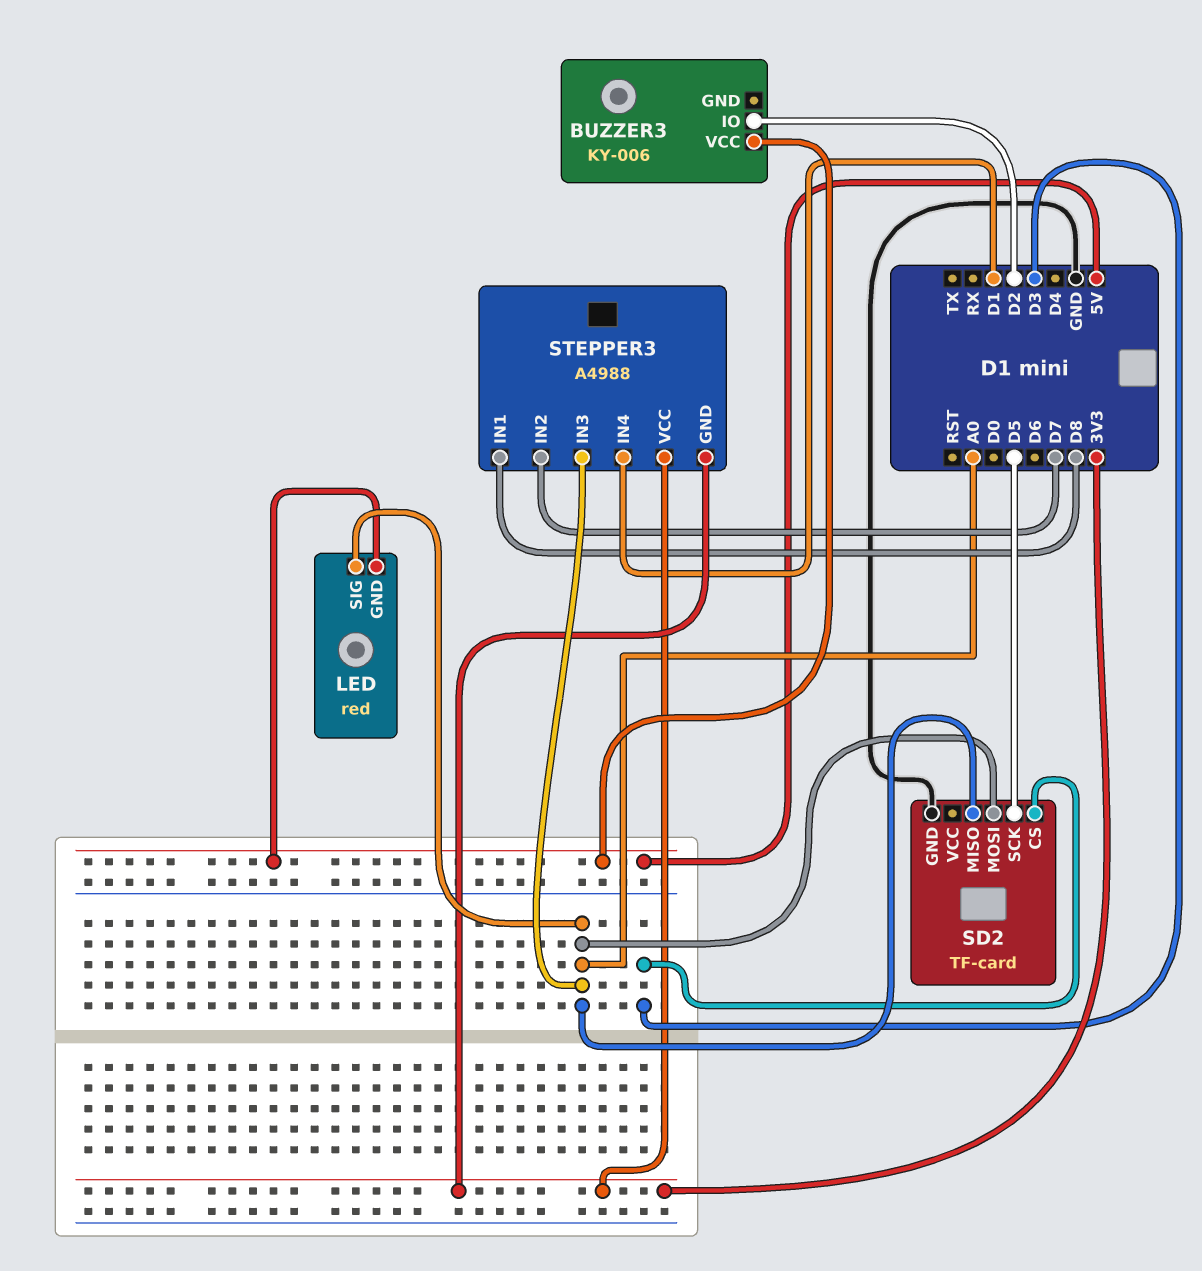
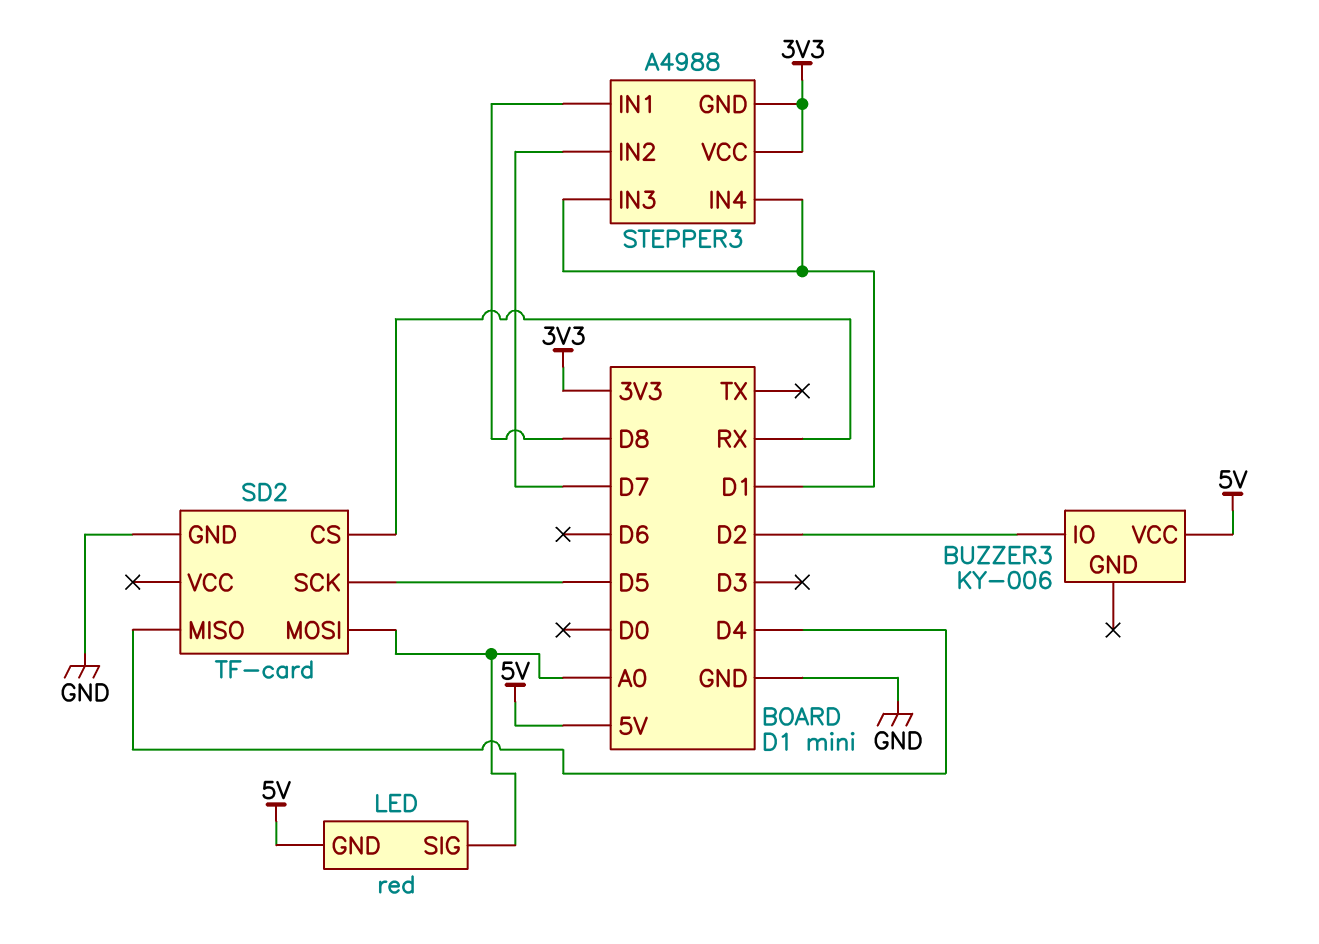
SD2 pin CS: D3 -> RX
SD2 pin MISO: A0 -> D4
STEPPER3 pin IN3: A0 -> D1

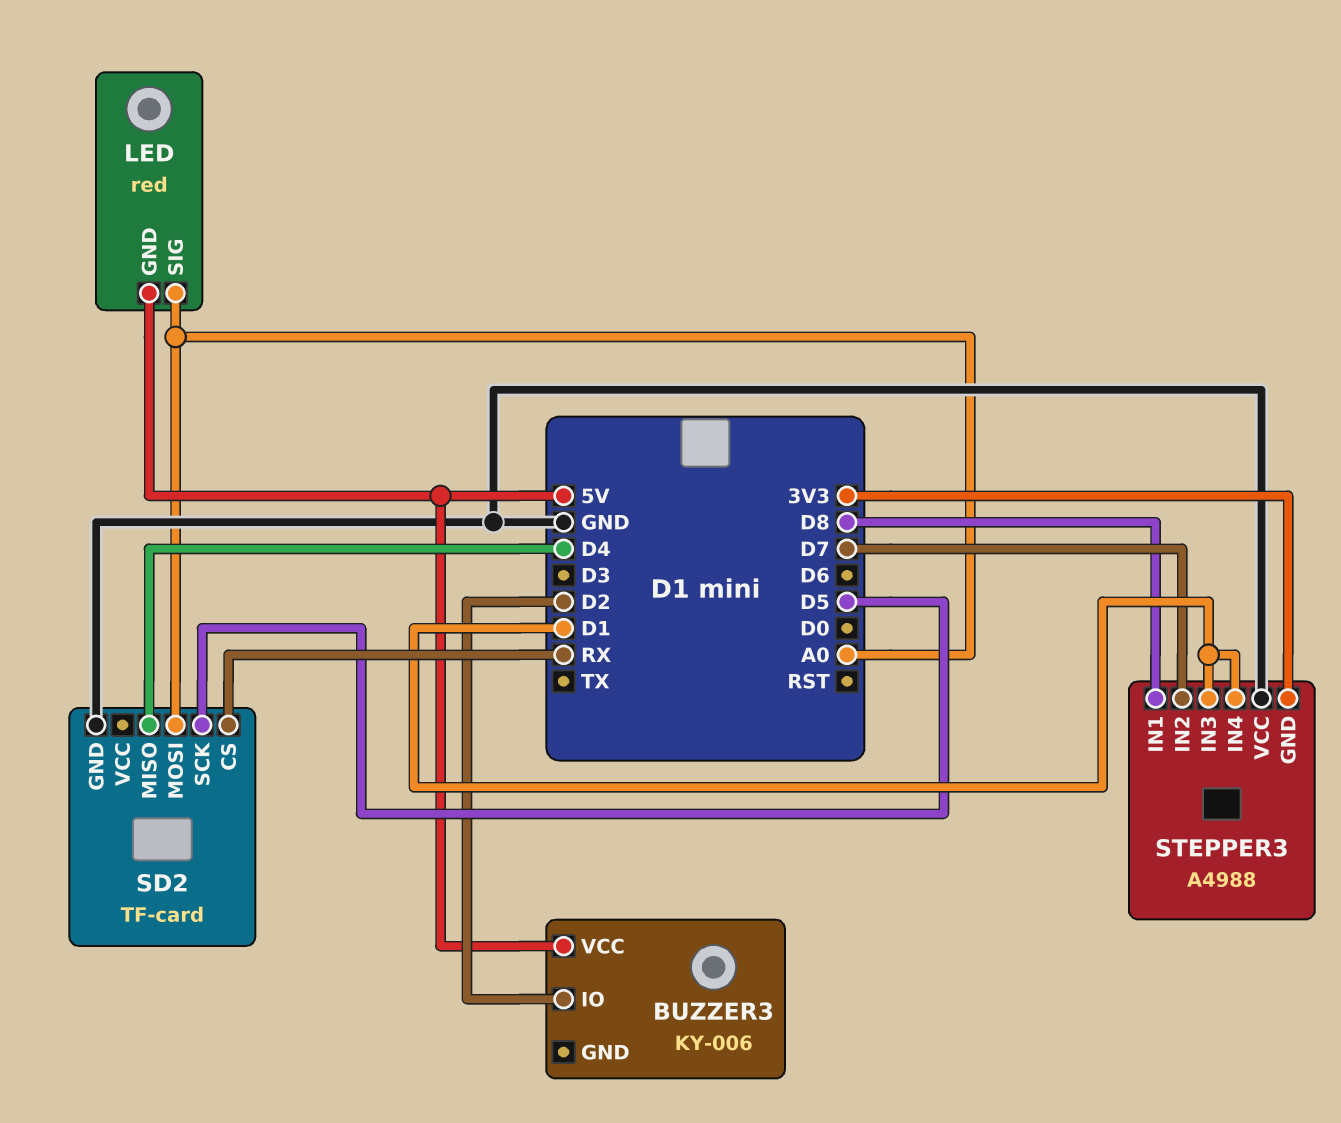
STEPPER3 pin VCC: 3V3 -> GND

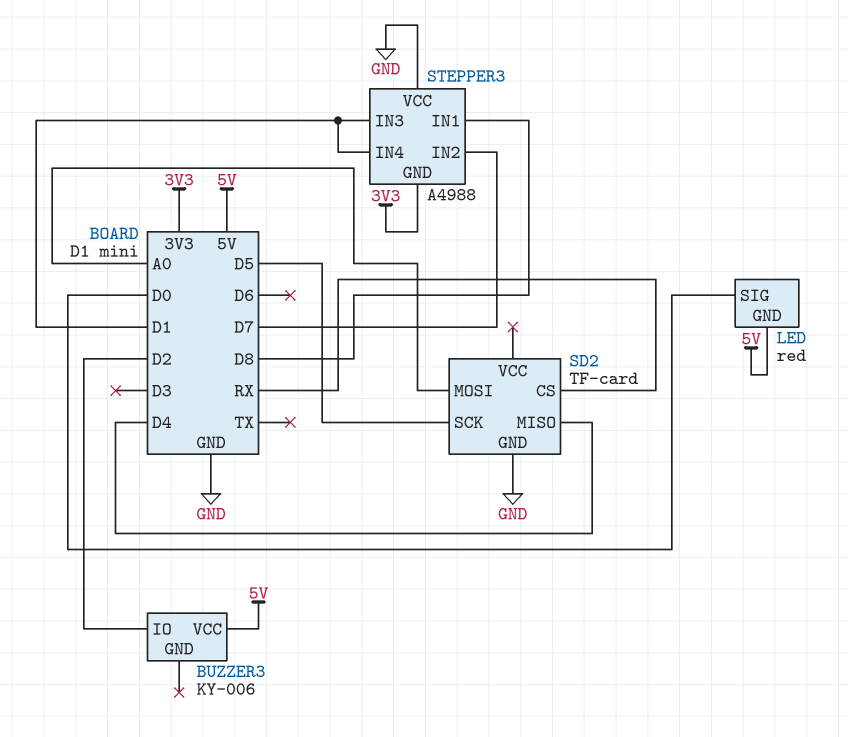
LED pin SIG: A0 -> D0

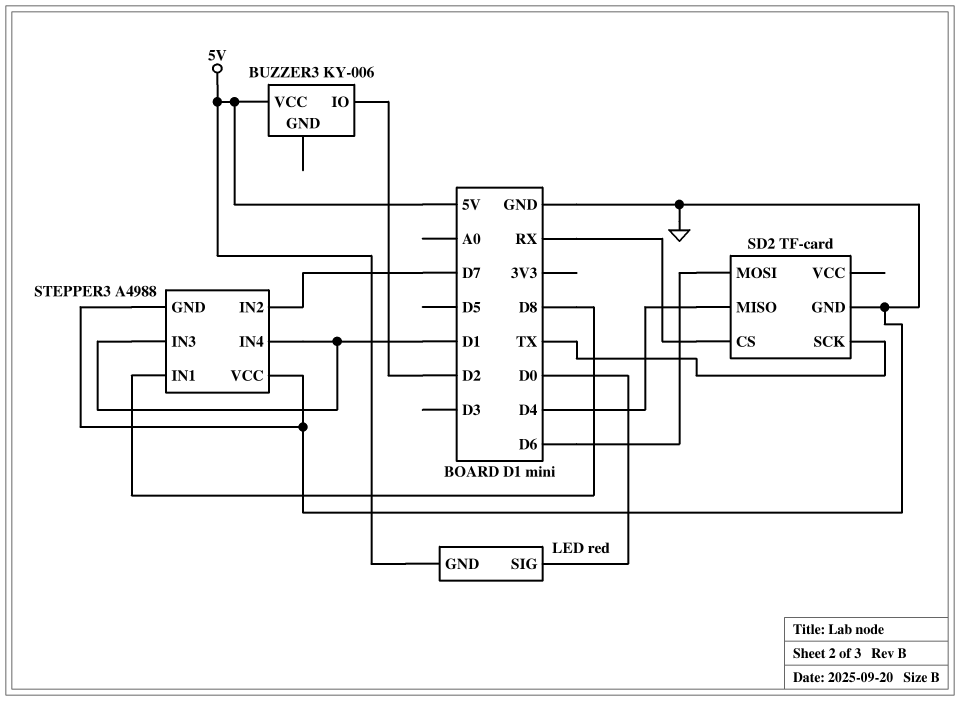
SD2 pin MOSI: A0 -> D6
SD2 pin SCK: D5 -> TX
STEPPER3 pin GND: 3V3 -> GND

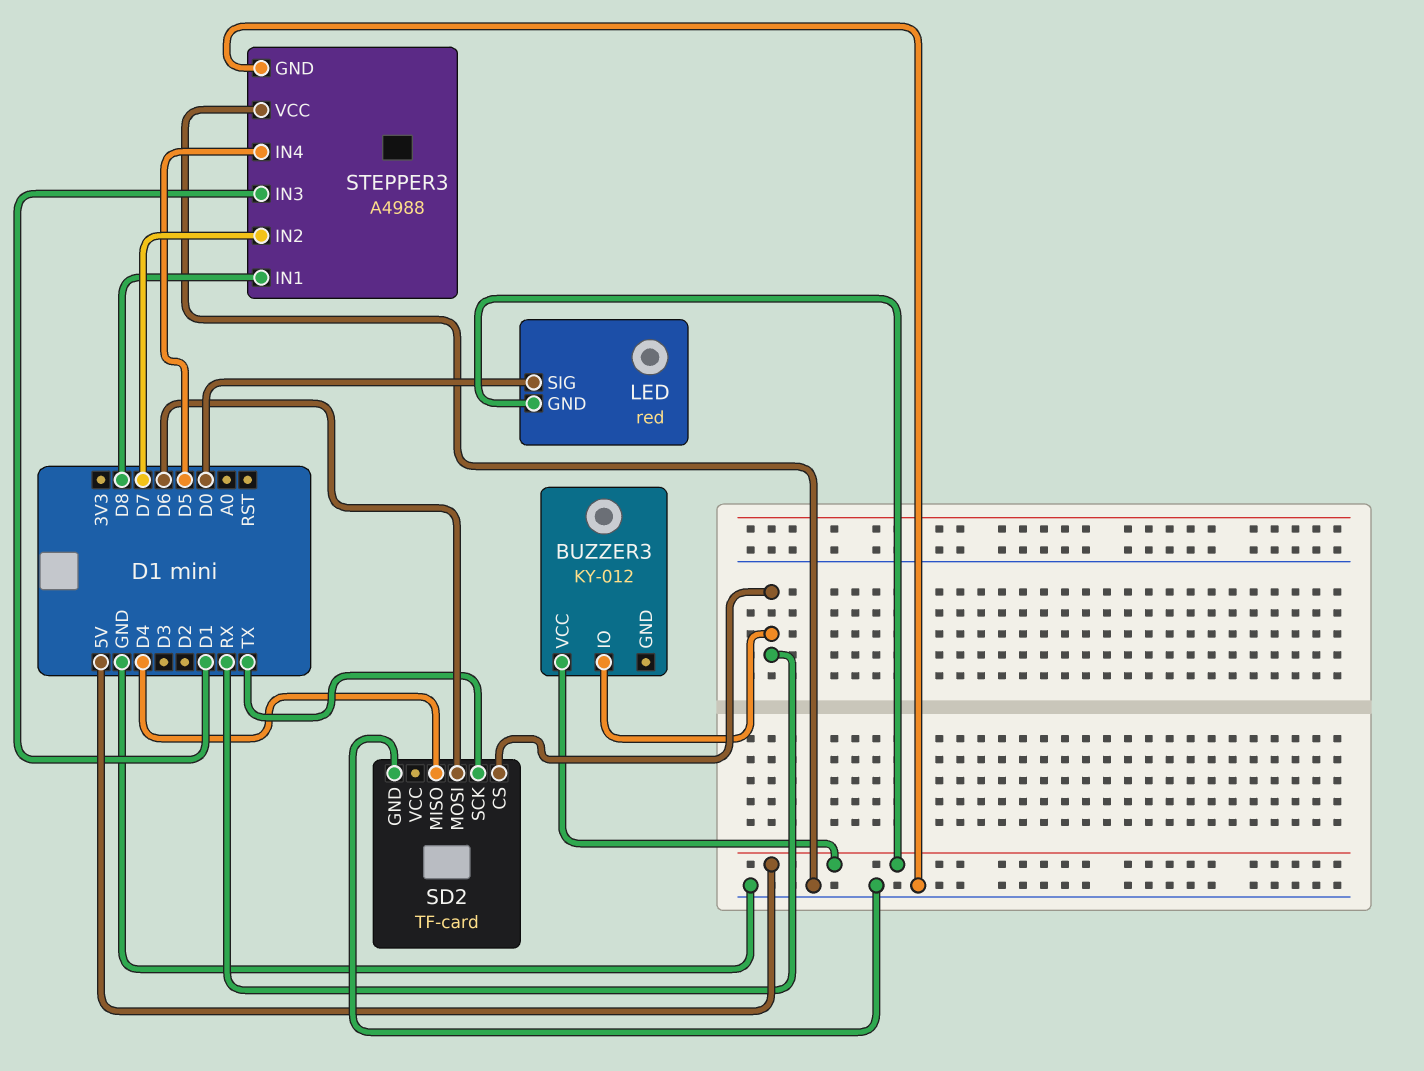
BUZZER3: KY-006 -> KY-012
BUZZER3 pin IO: D2 -> RX
STEPPER3 pin IN4: D1 -> D5

